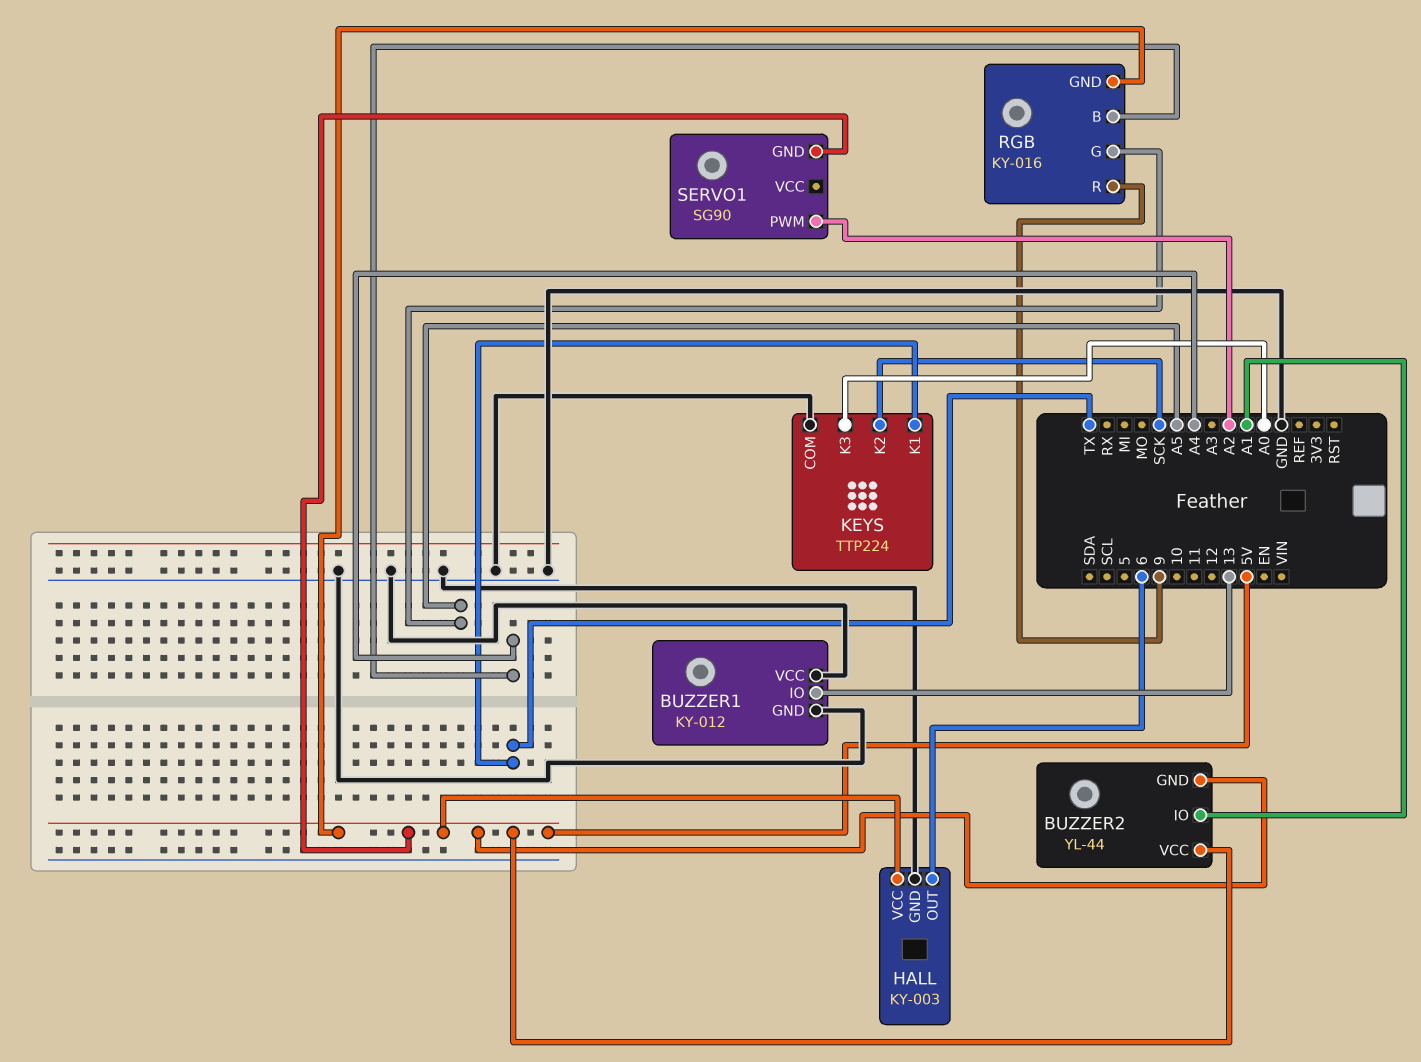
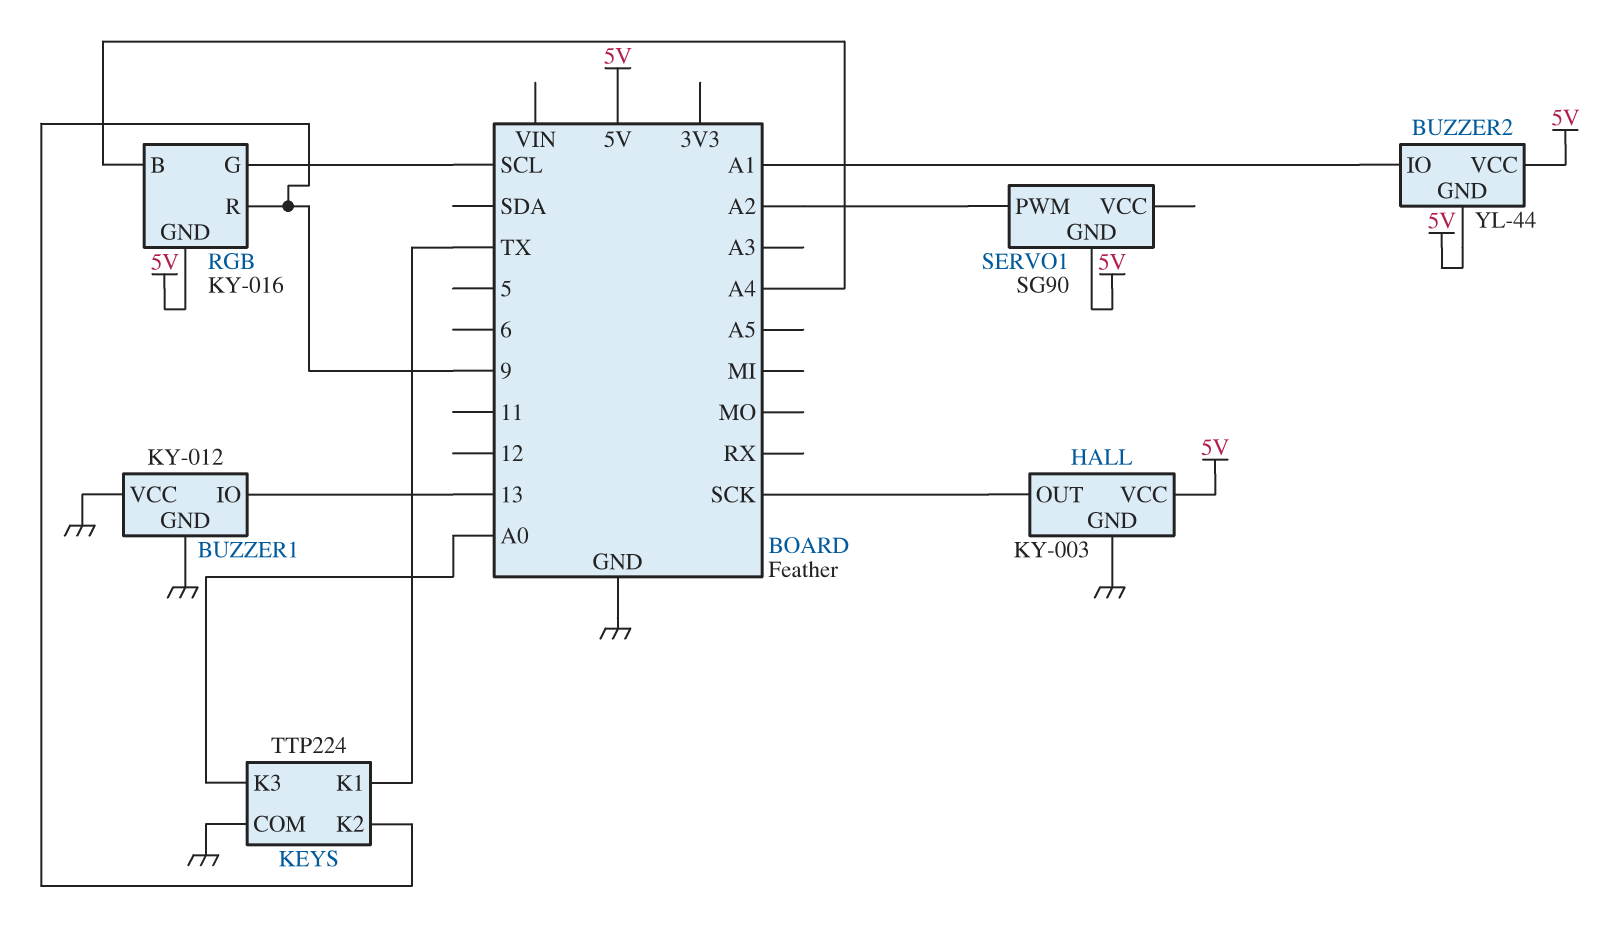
HALL pin OUT: 6 -> SCK
KEYS pin K2: SCK -> 9
RGB pin G: A5 -> SCL

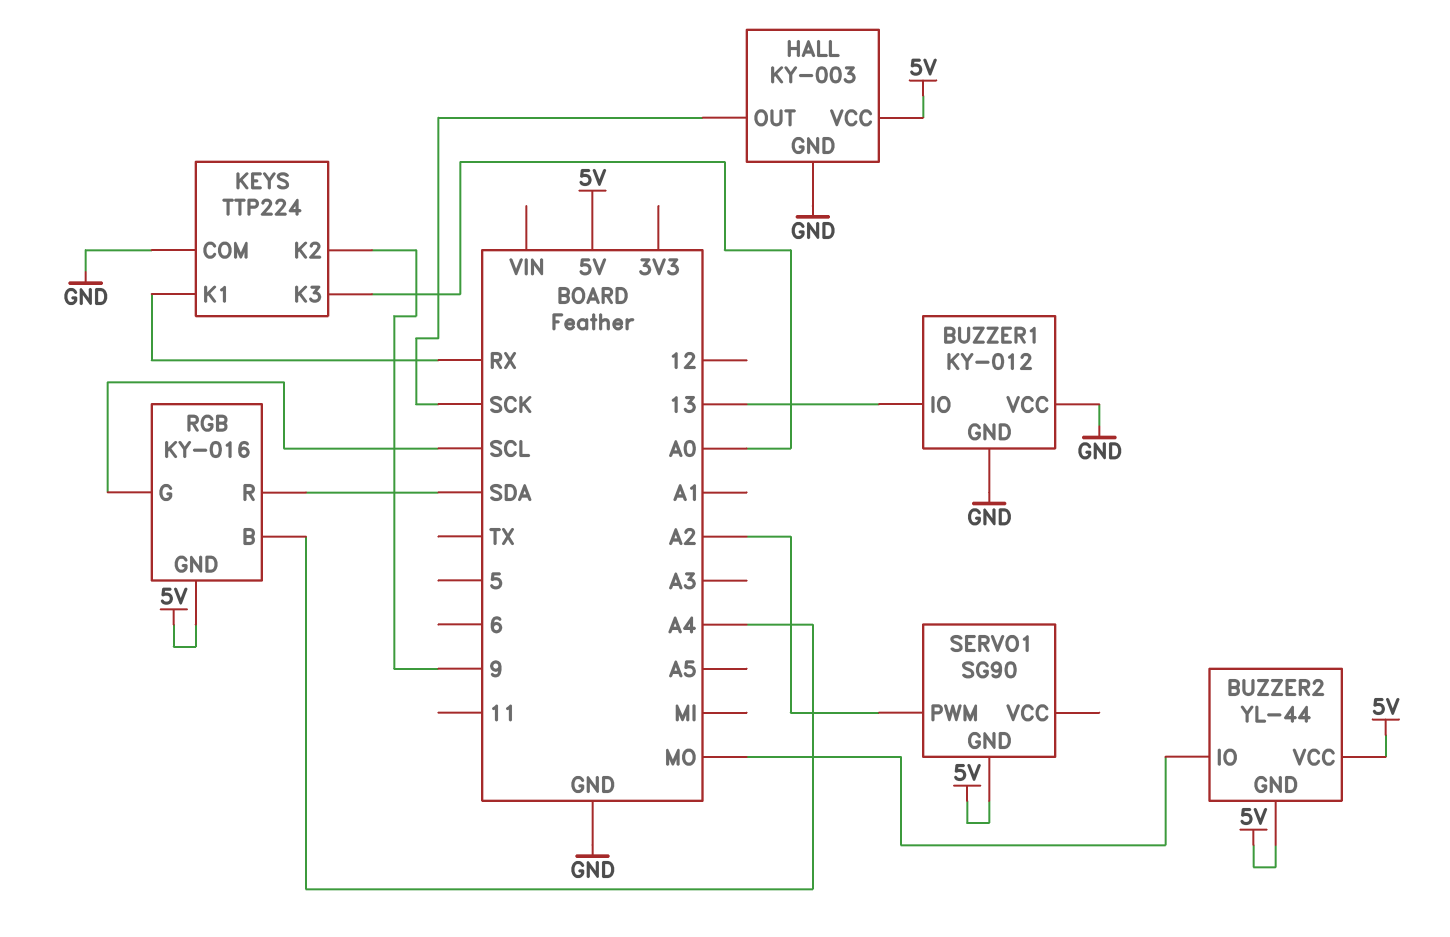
BUZZER2 pin IO: A1 -> MO
KEYS pin K1: TX -> RX
RGB pin R: 9 -> SDA

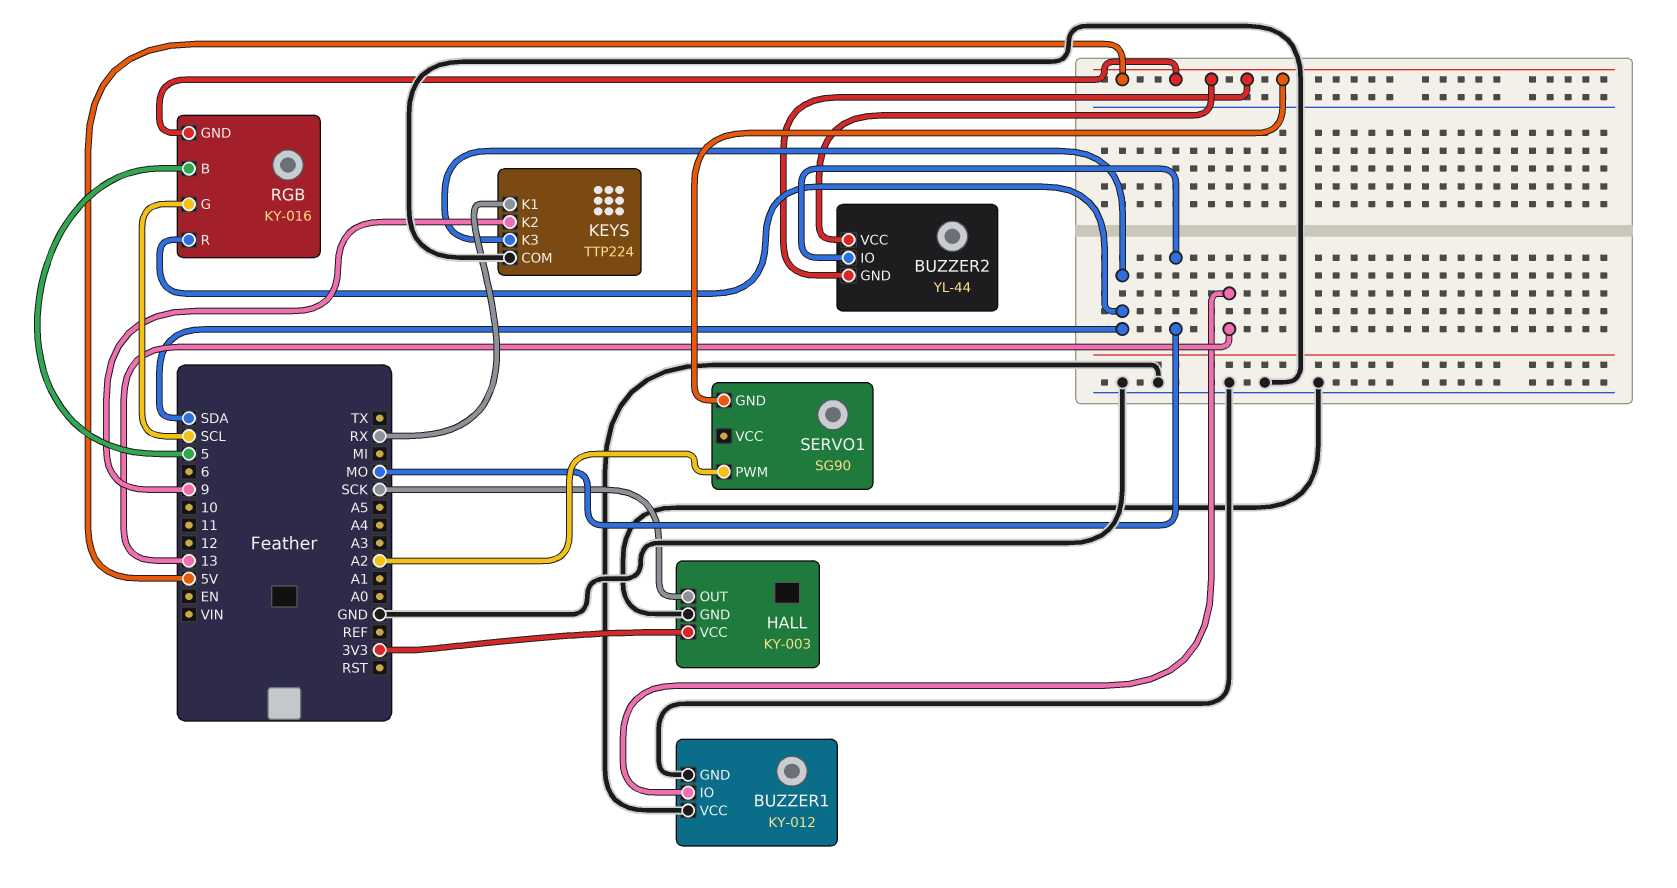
HALL pin VCC: 5V -> 3V3
KEYS pin K3: A0 -> SDA
RGB pin B: A4 -> 5

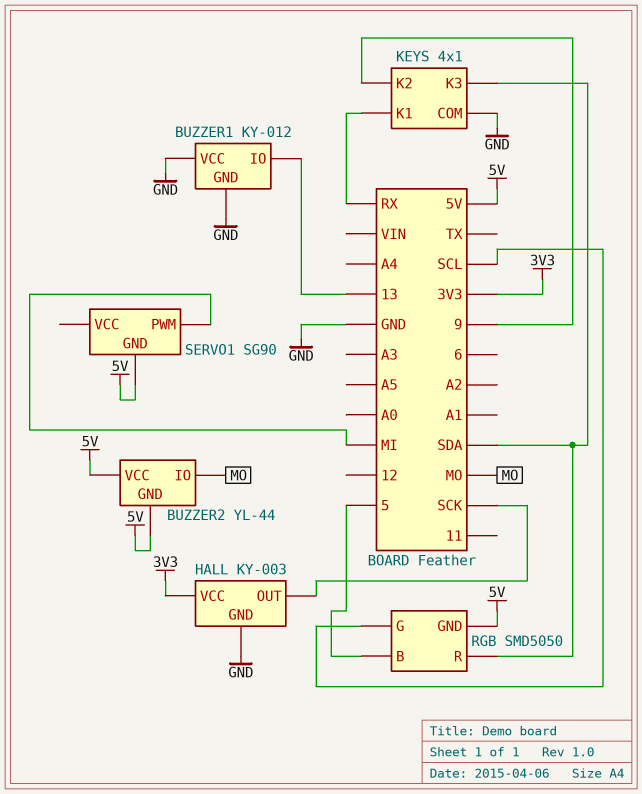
KEYS: TTP224 -> 4x1
RGB: KY-016 -> SMD5050
SERVO1 pin PWM: A2 -> MI

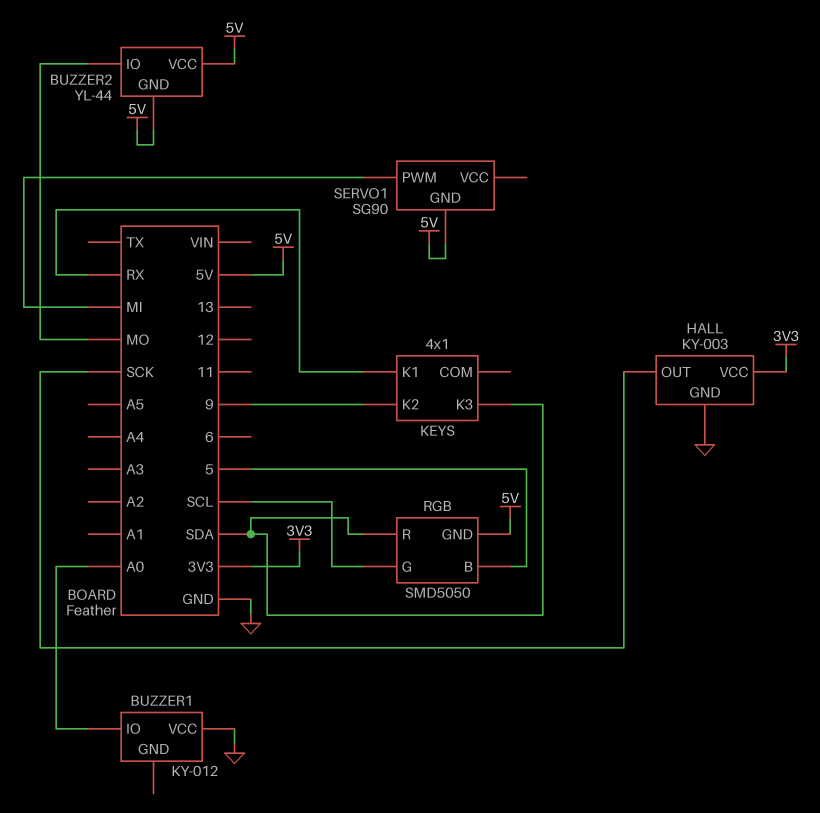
BUZZER1 pin GND: GND -> none
BUZZER1 pin IO: 13 -> A0
KEYS pin COM: GND -> none

